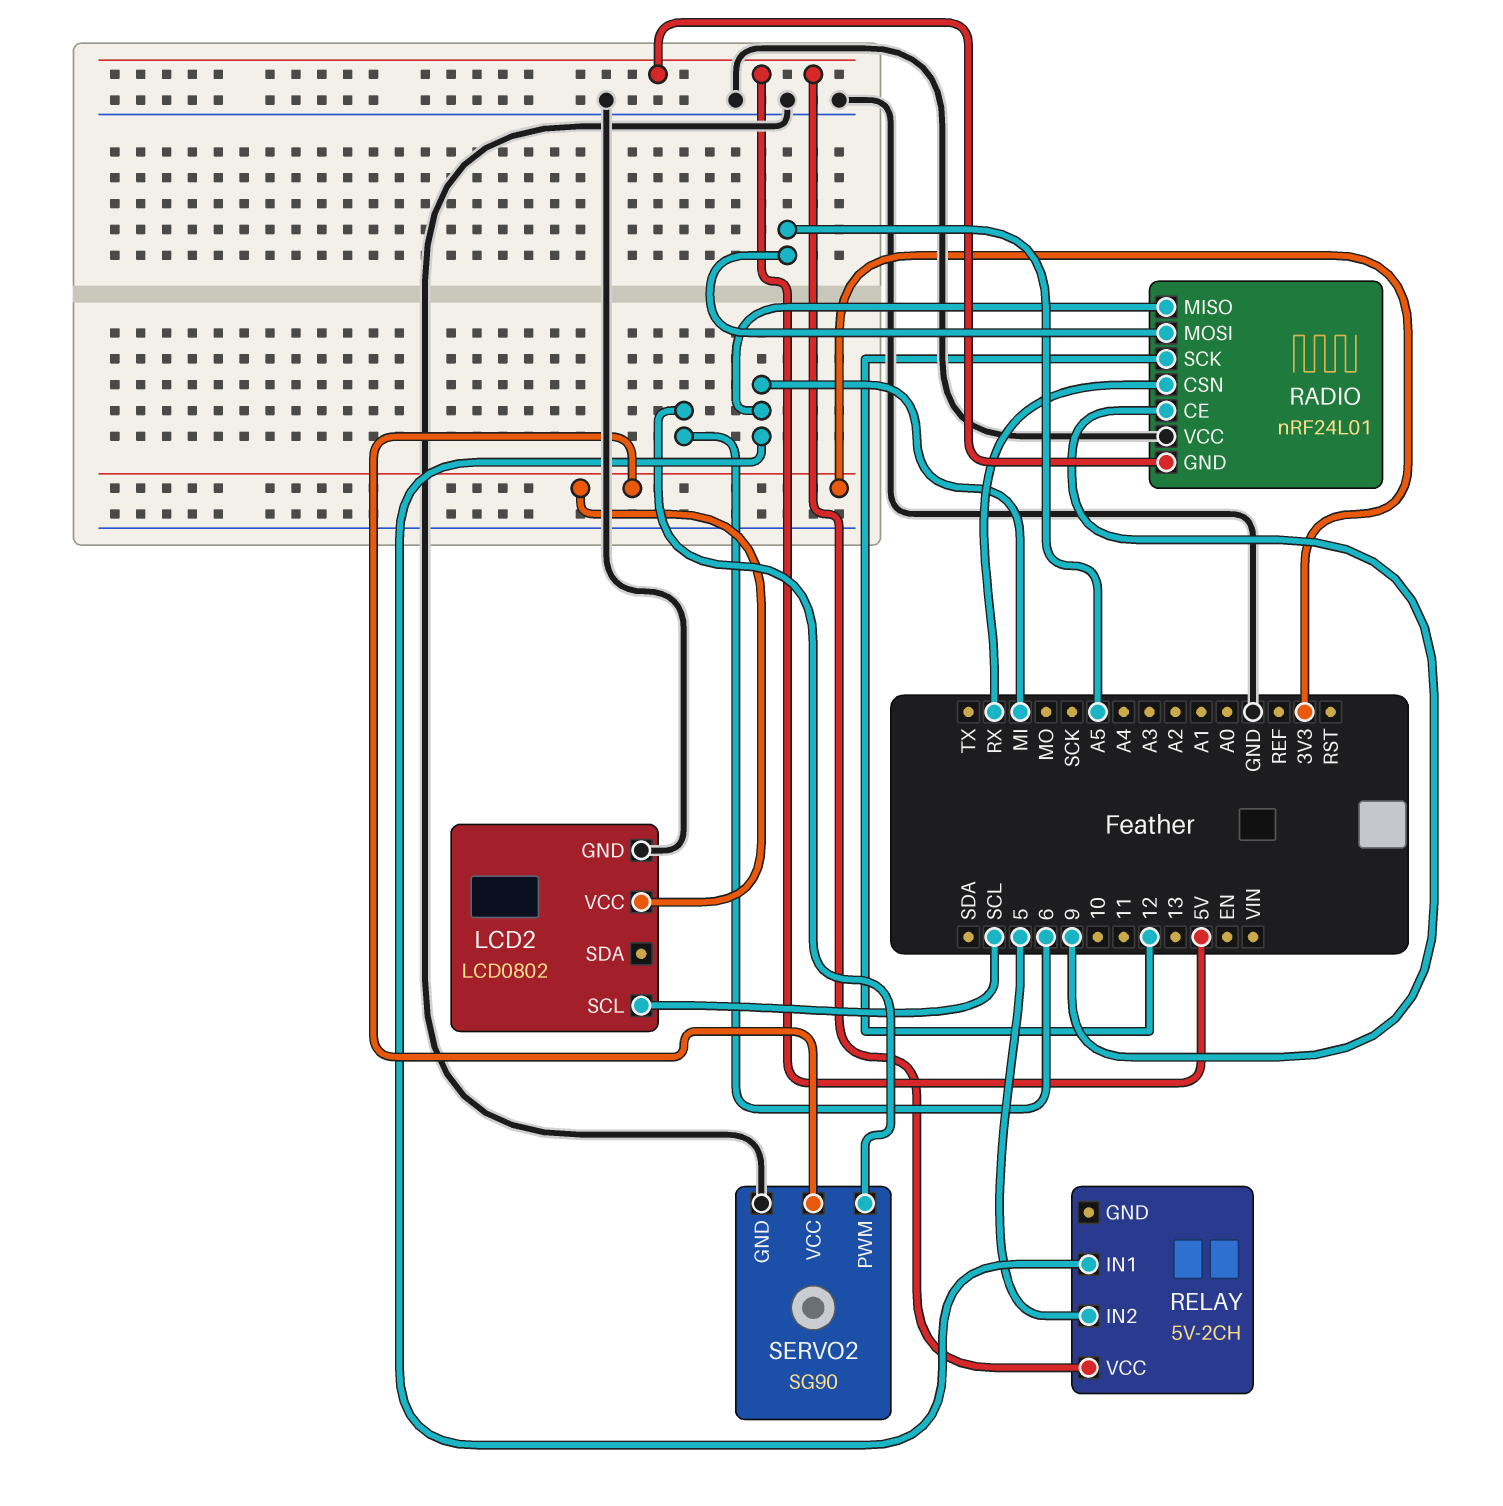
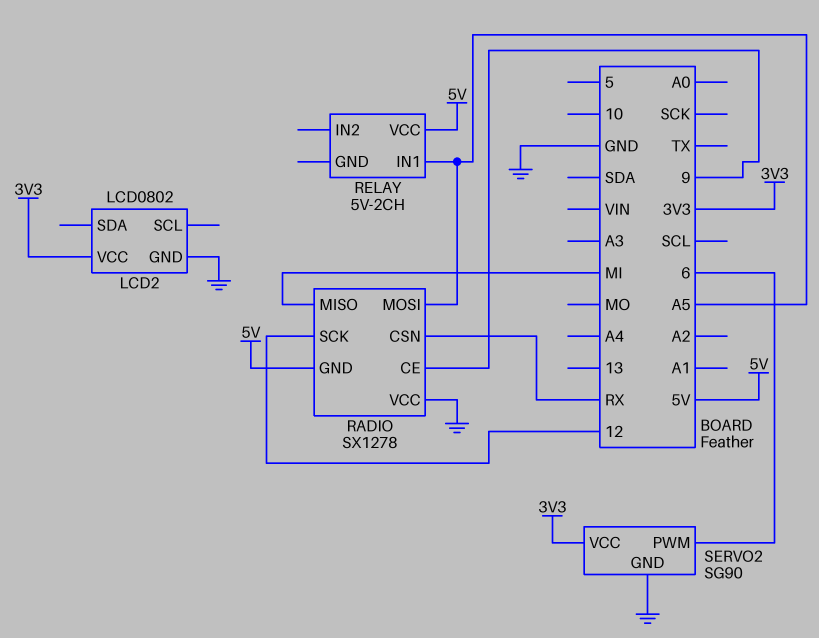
LCD2 pin SCL: SCL -> none
RADIO: nRF24L01 -> SX1278
RELAY pin IN1: MI -> A5
RELAY pin IN2: 5 -> none

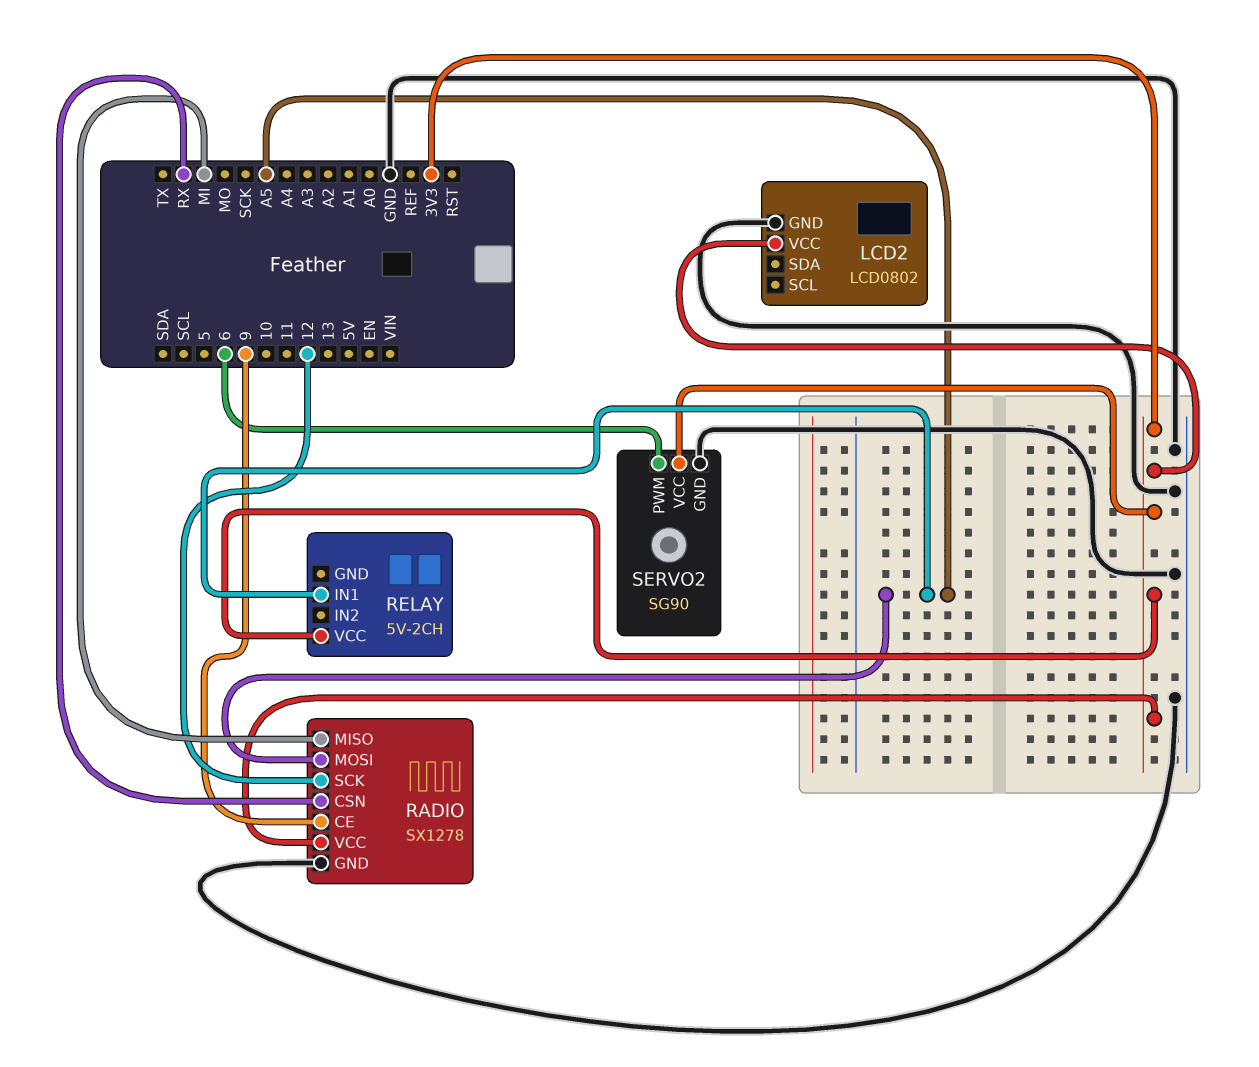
RADIO pin GND: 5V -> GND
RADIO pin VCC: GND -> 3V3
RELAY pin VCC: 5V -> 3V3

